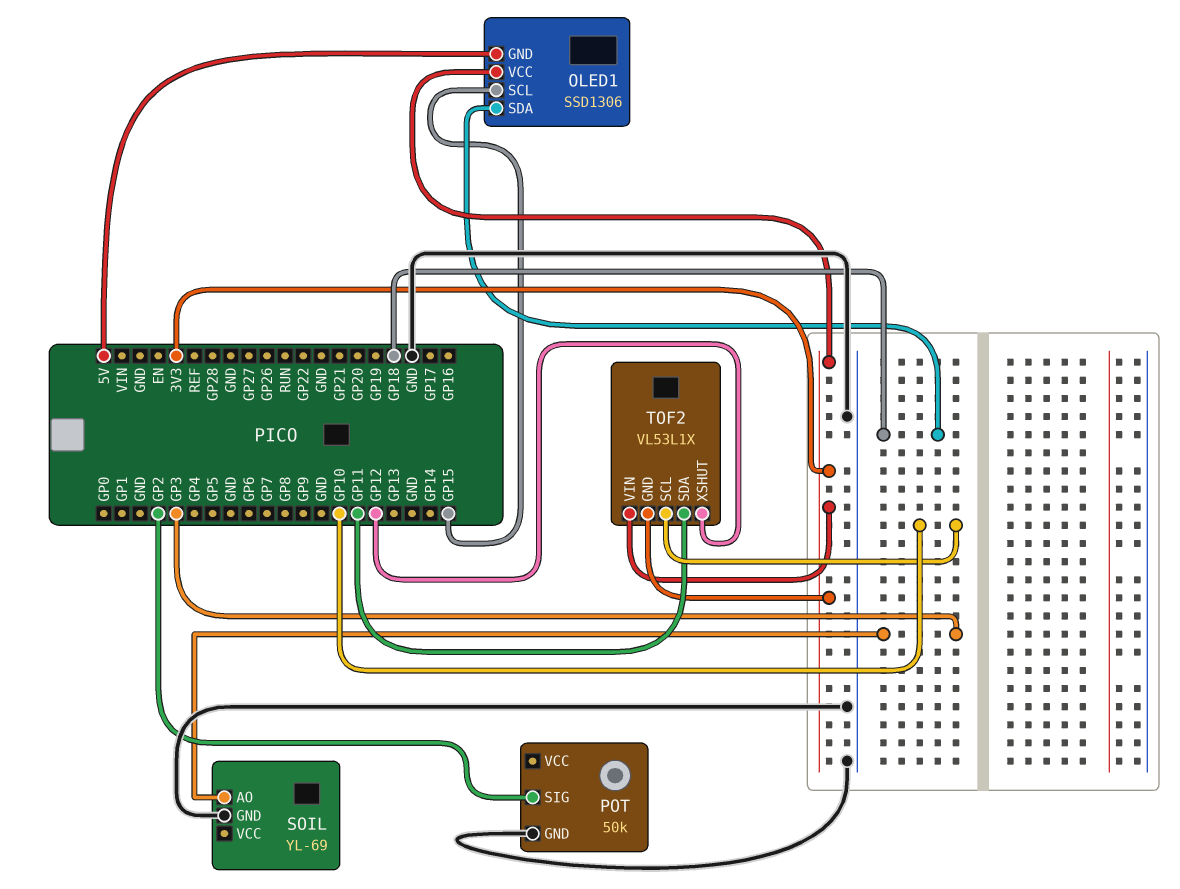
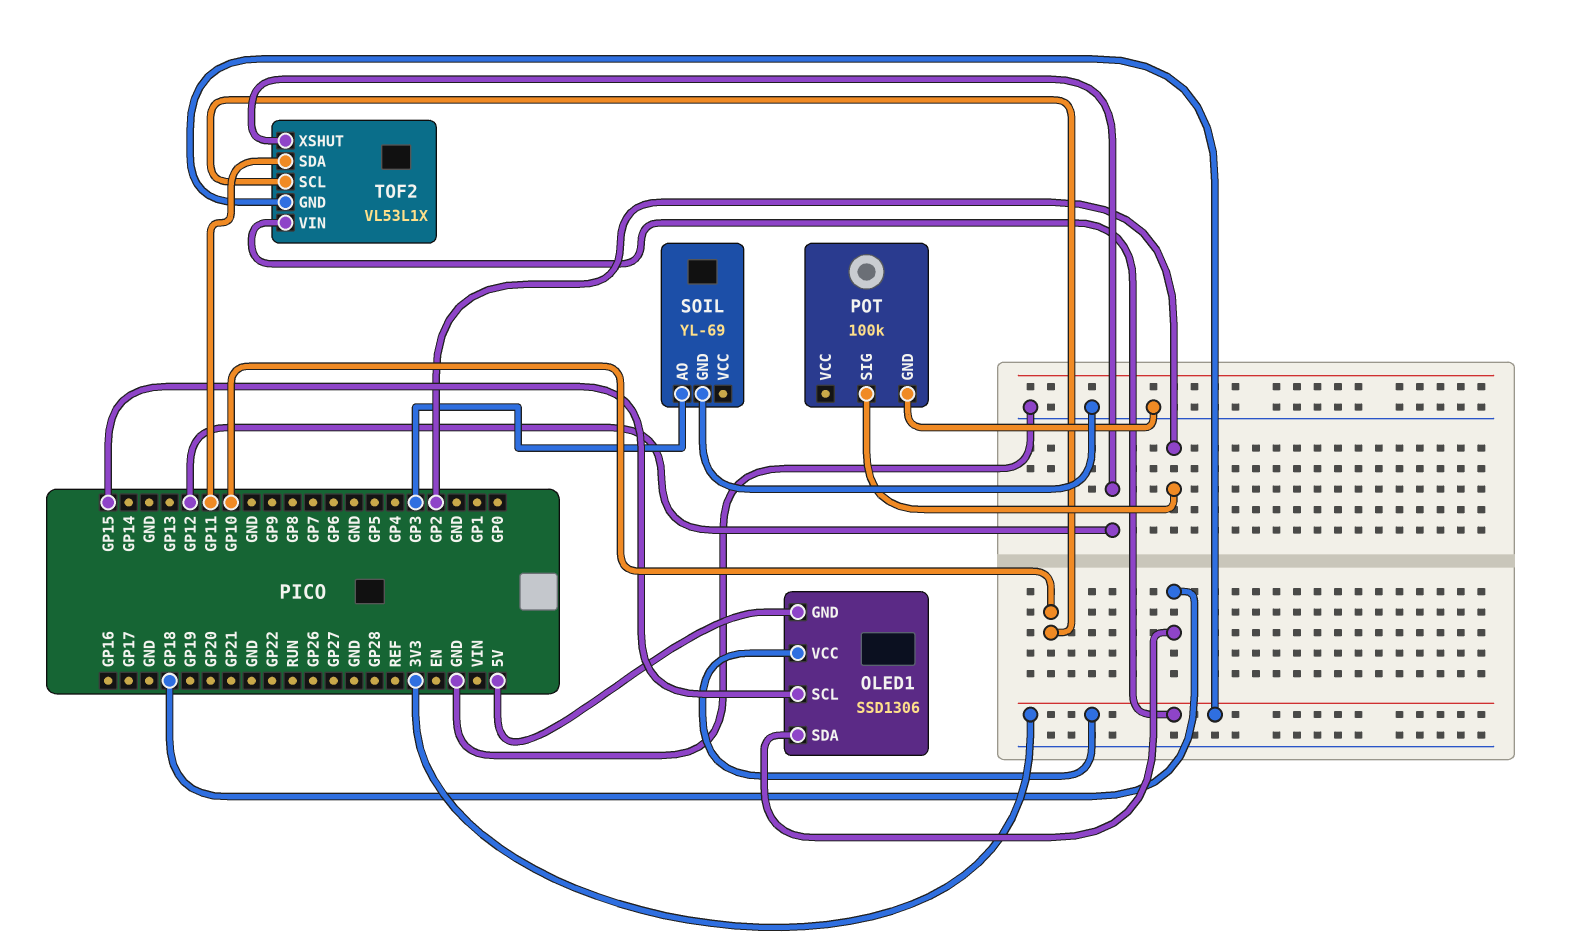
POT: 50k -> 100k

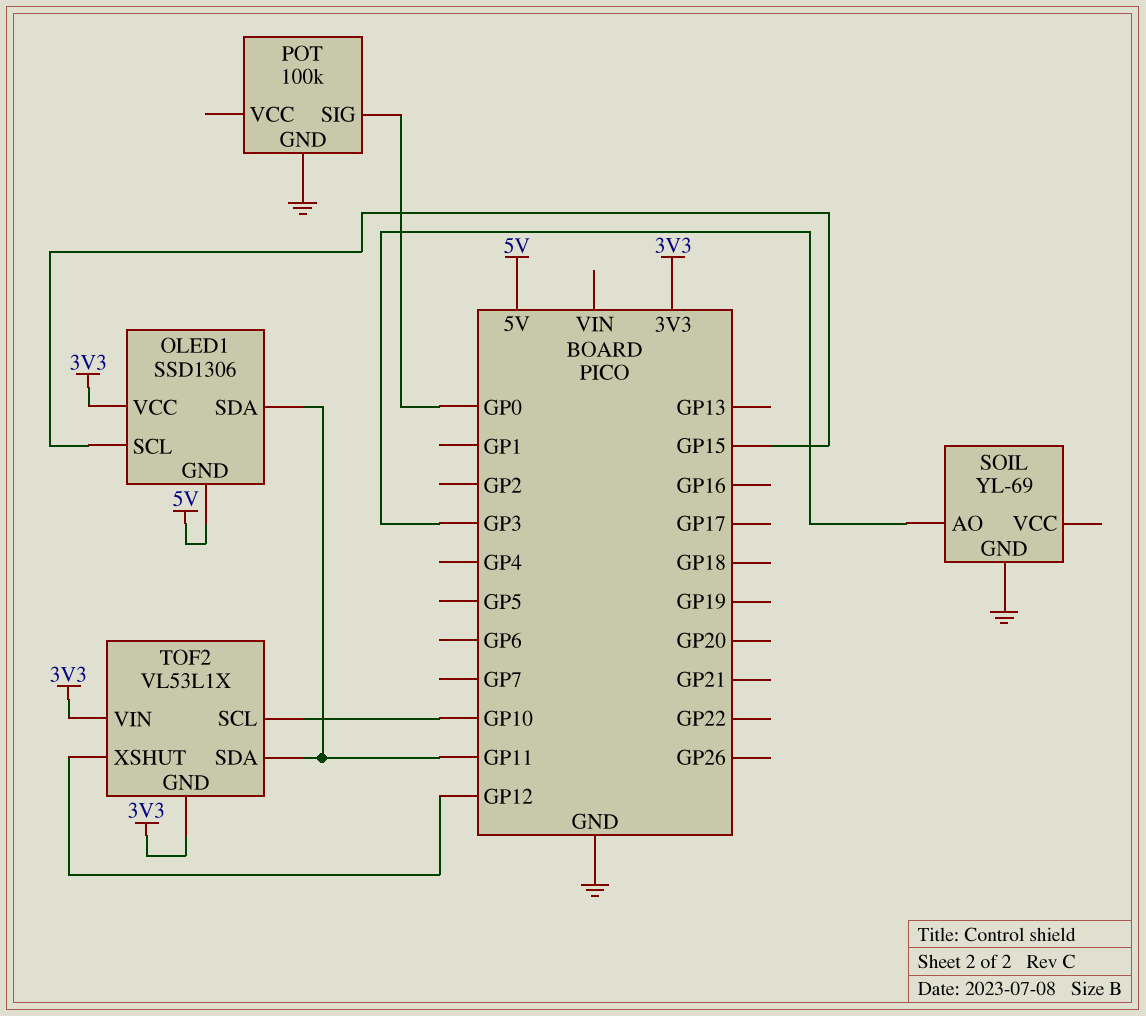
OLED1 pin SDA: GP18 -> GP11
POT pin SIG: GP2 -> GP0

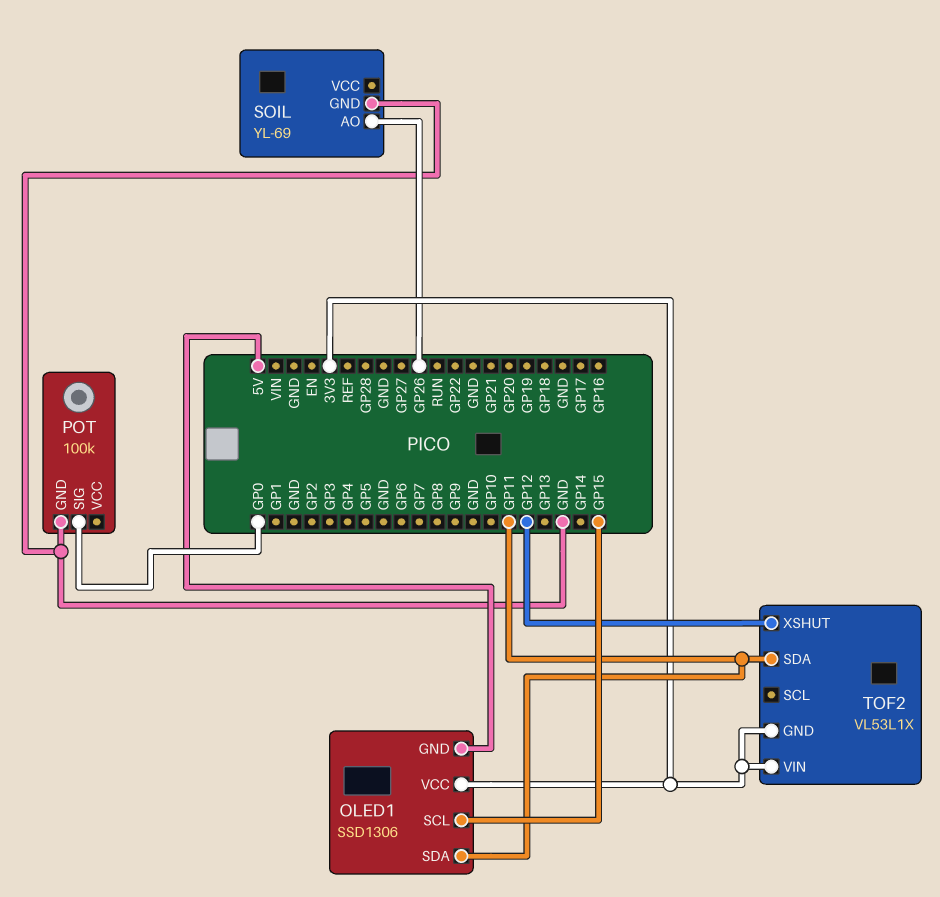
SOIL pin AO: GP3 -> GP26
TOF2 pin SCL: GP10 -> none

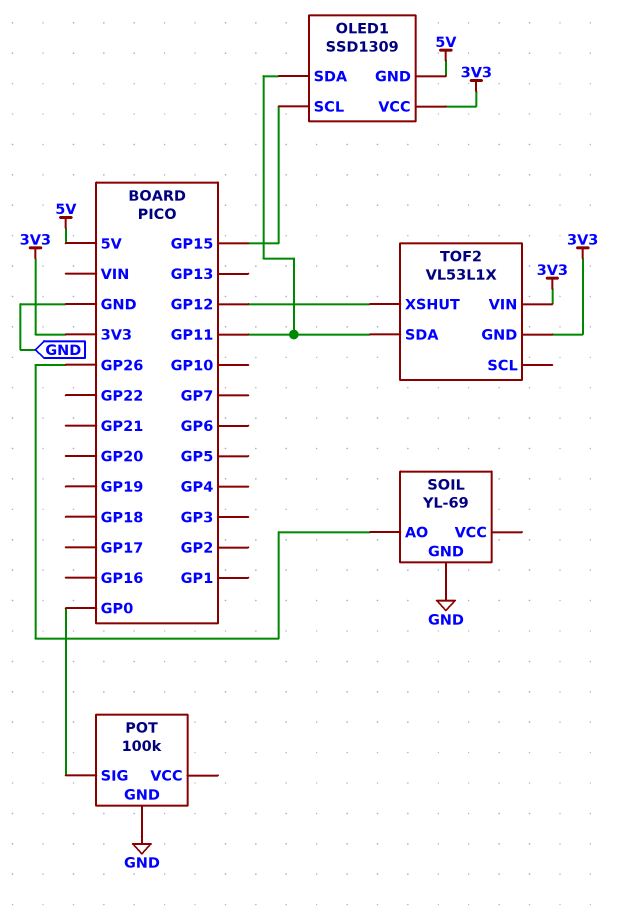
OLED1: SSD1306 -> SSD1309

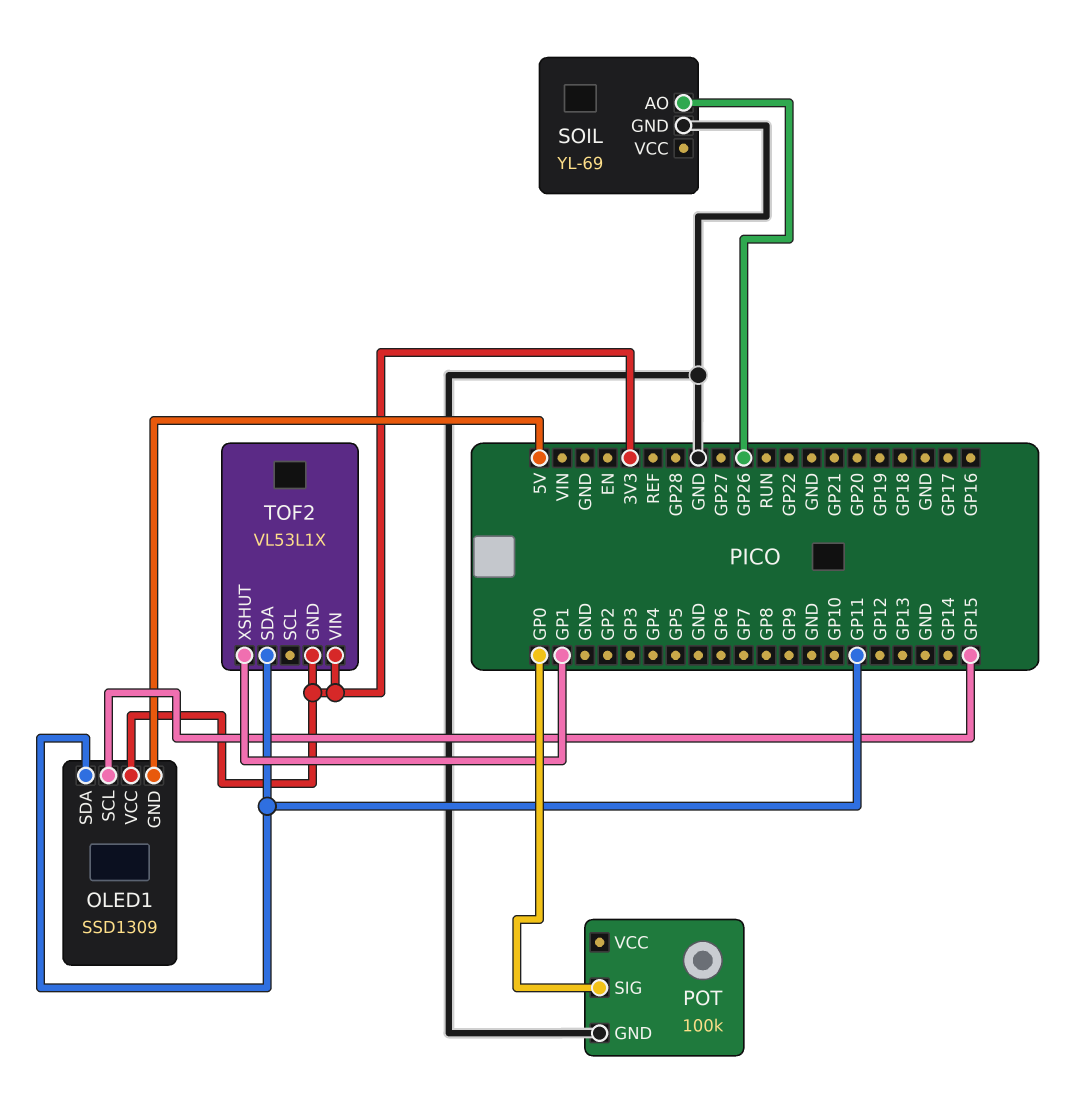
TOF2 pin XSHUT: GP12 -> GP1

